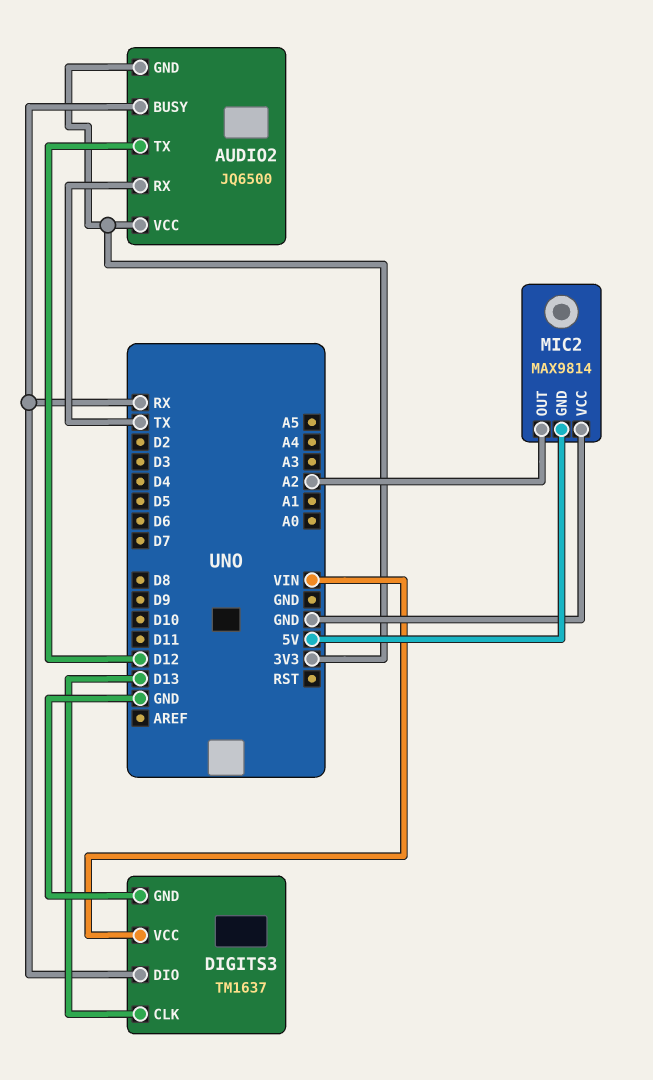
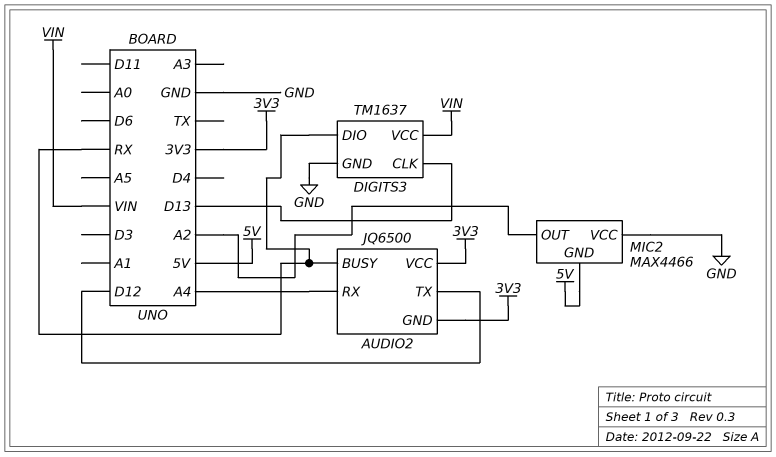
AUDIO2 pin RX: TX -> A4
MIC2: MAX9814 -> MAX4466

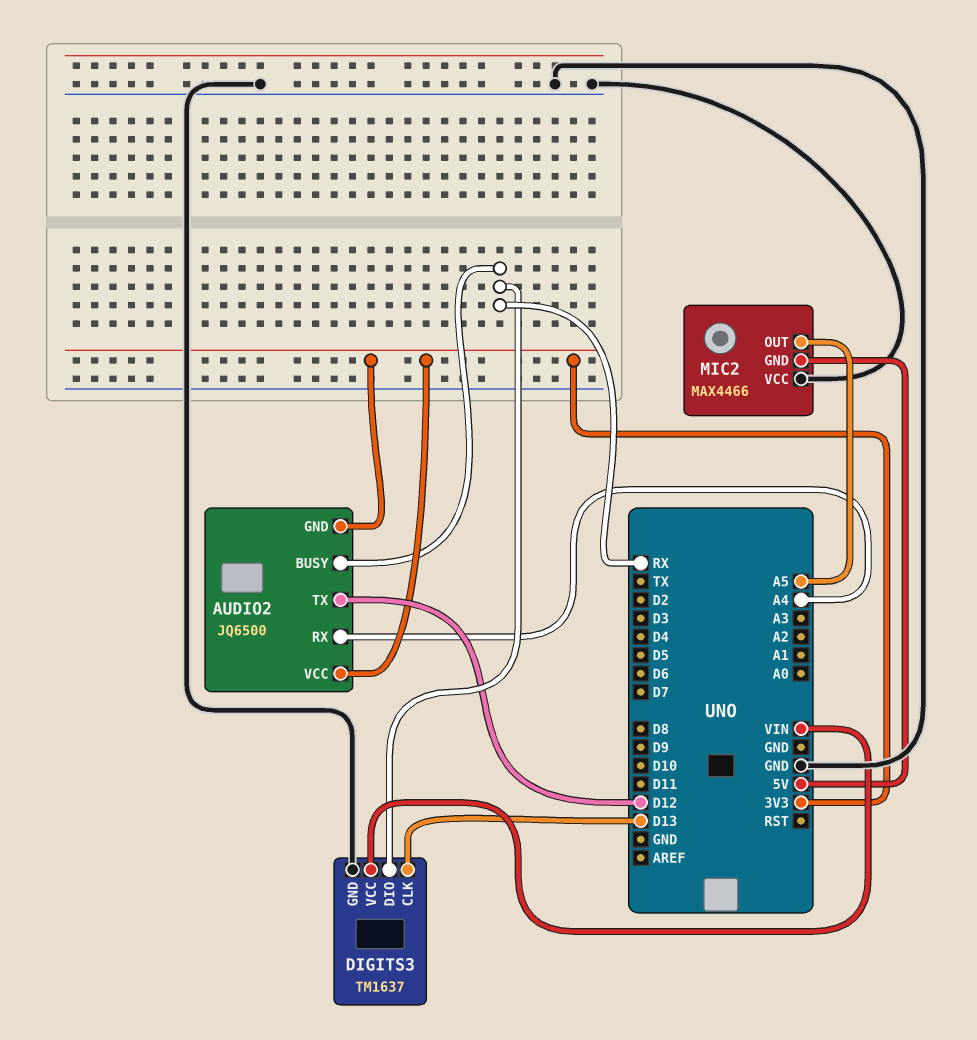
MIC2 pin OUT: A2 -> A5

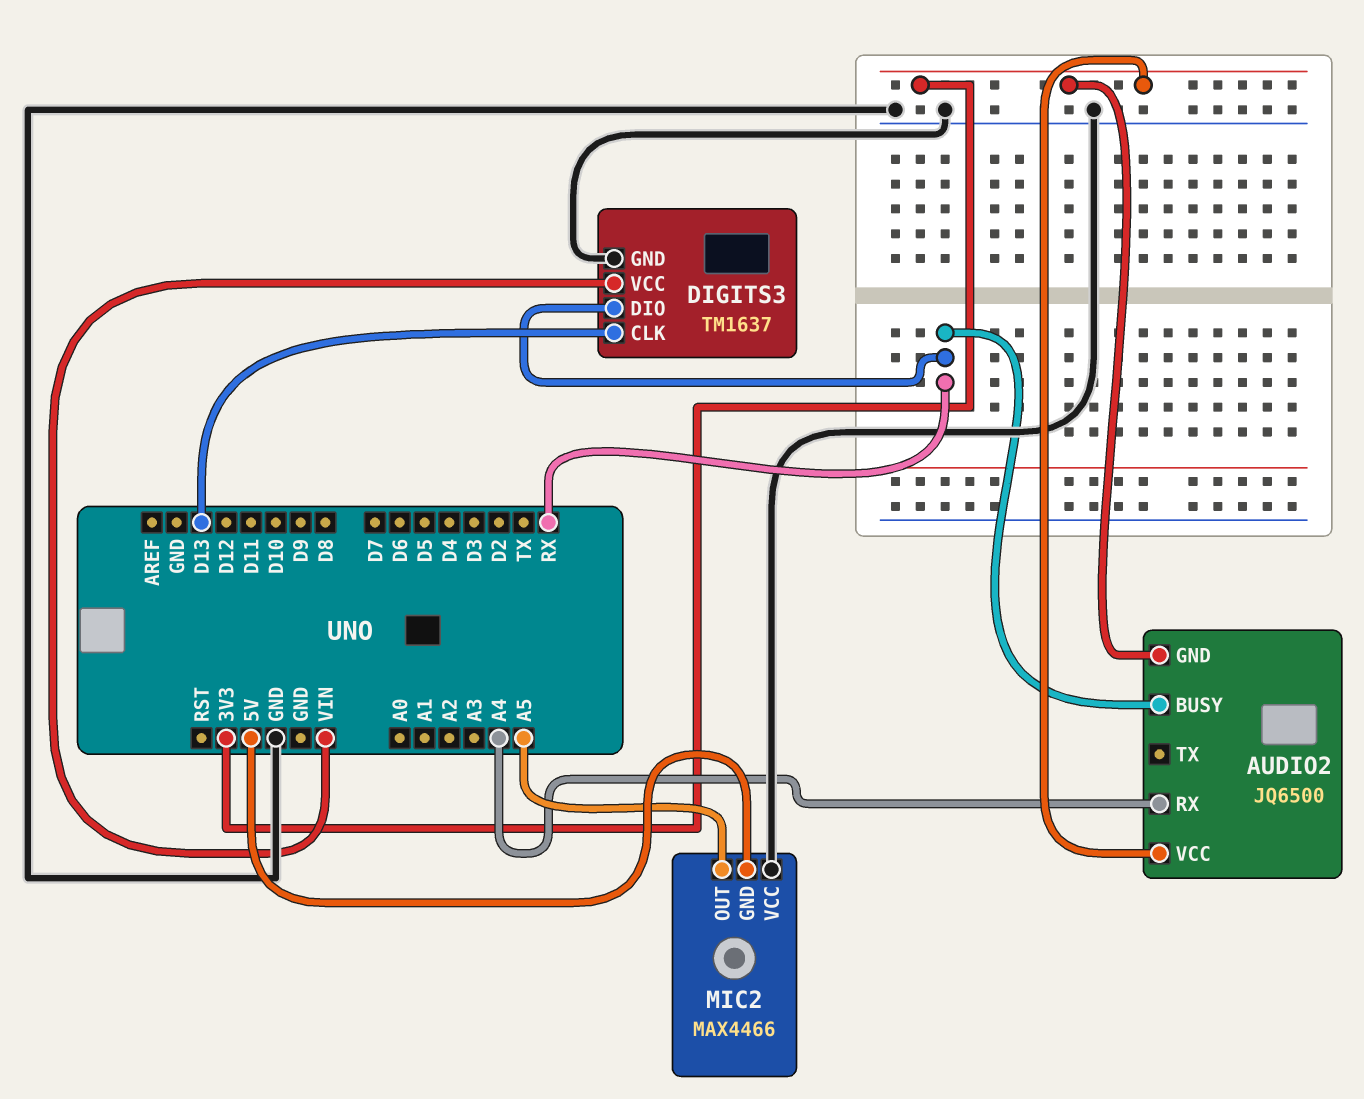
AUDIO2 pin TX: D12 -> none

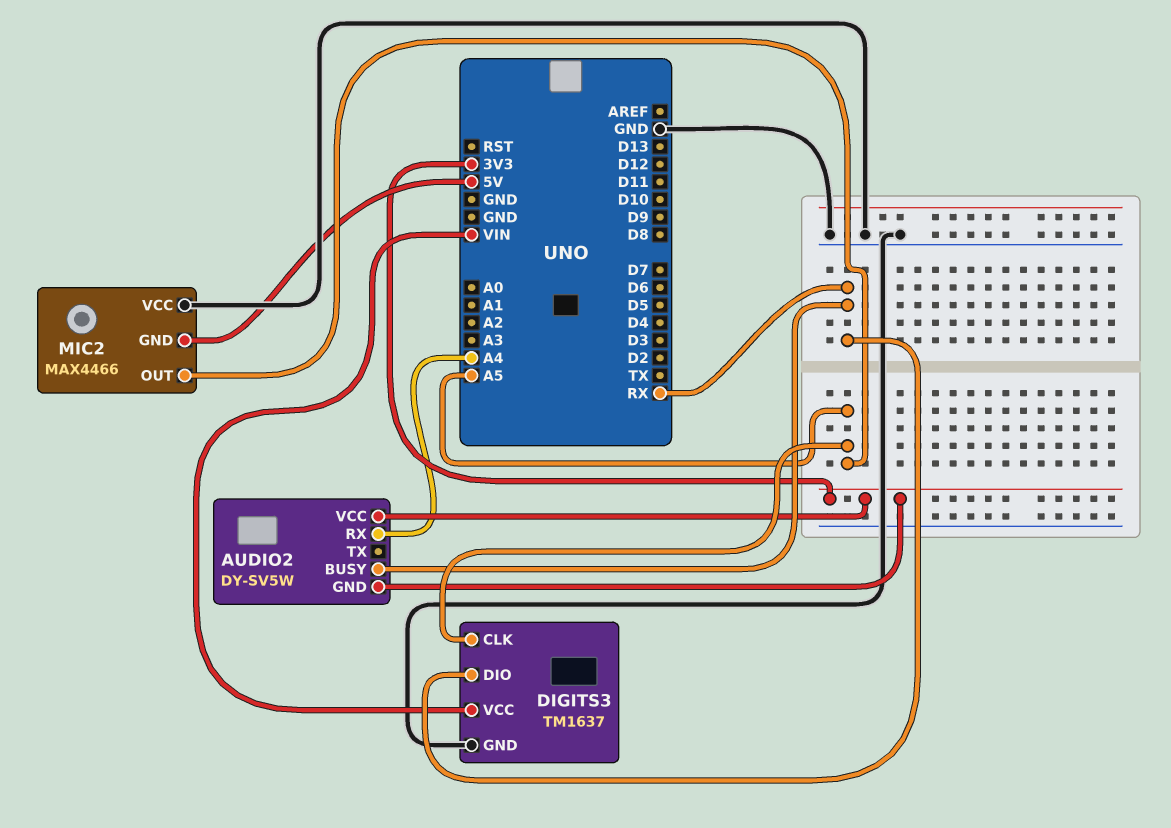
AUDIO2: JQ6500 -> DY-SV5W
DIGITS3 pin CLK: D13 -> A5

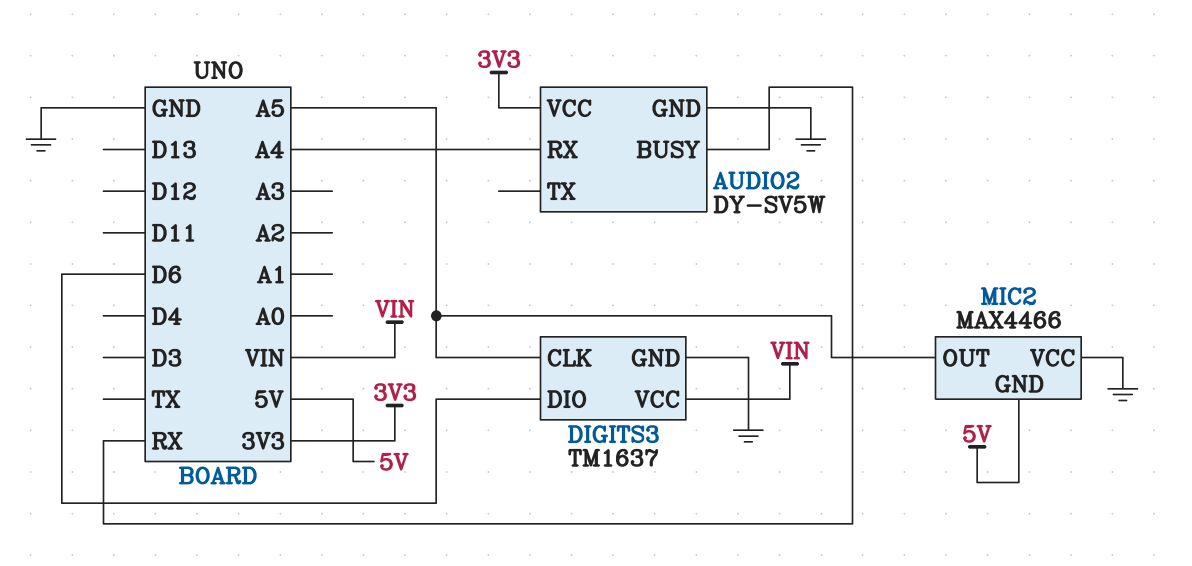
AUDIO2 pin GND: 3V3 -> GND
DIGITS3 pin DIO: RX -> D6

